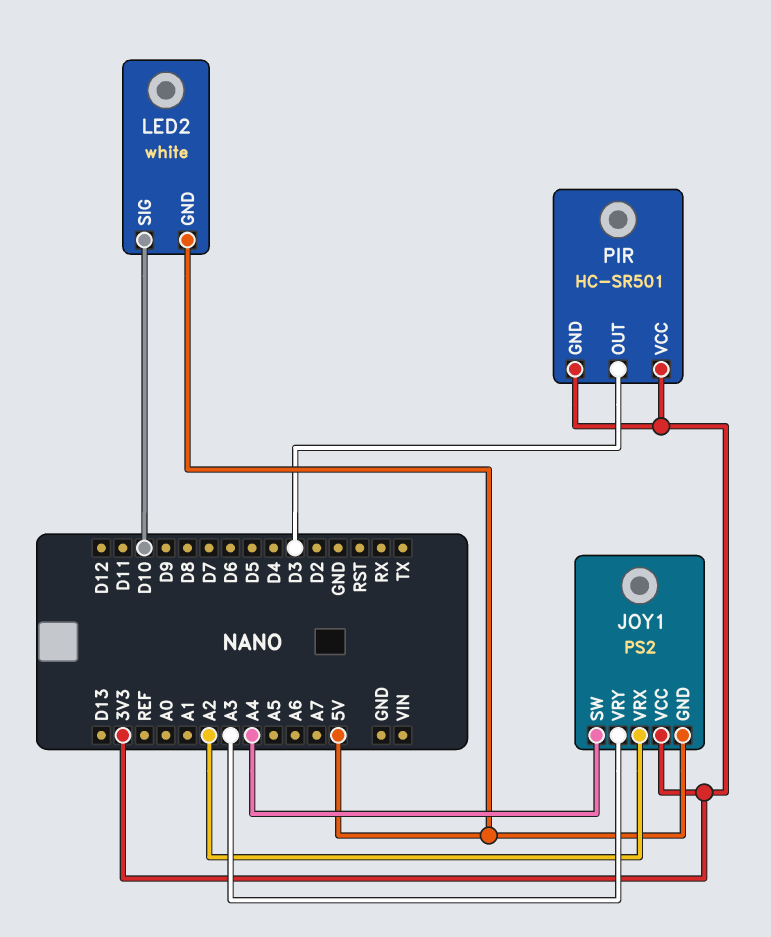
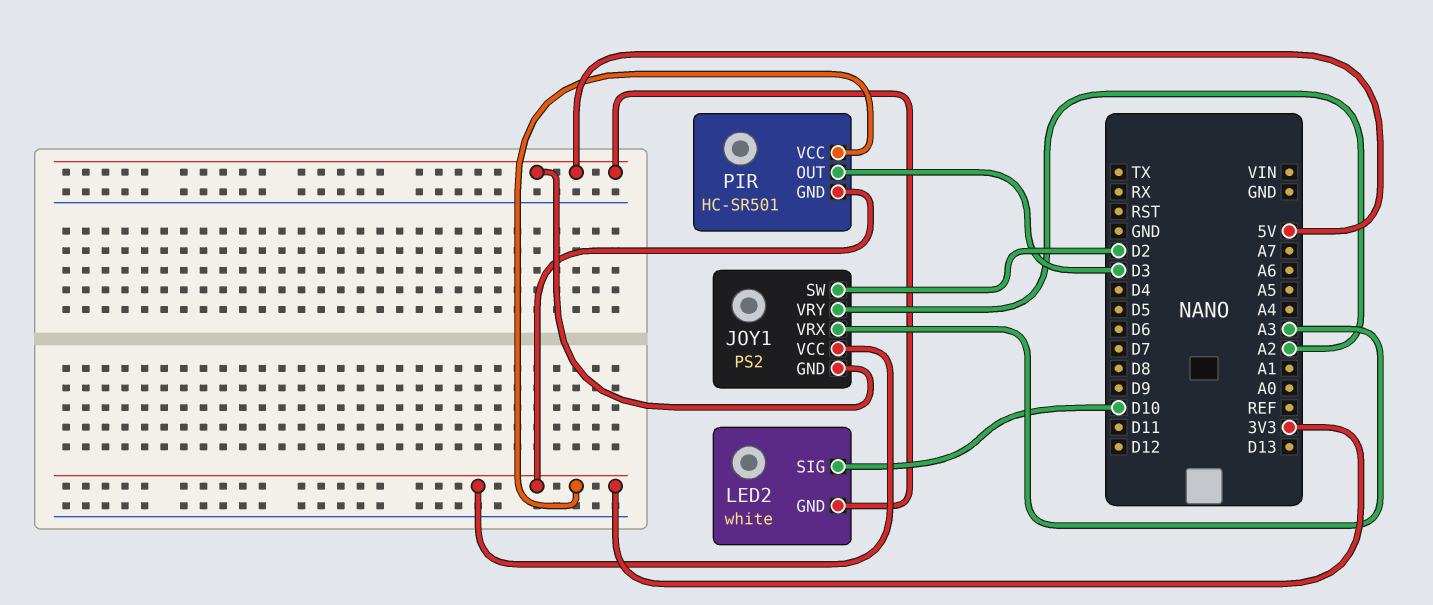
JOY1 pin SW: A4 -> D2
JOY1 pin VRX: A2 -> A3
JOY1 pin VRY: A3 -> A2

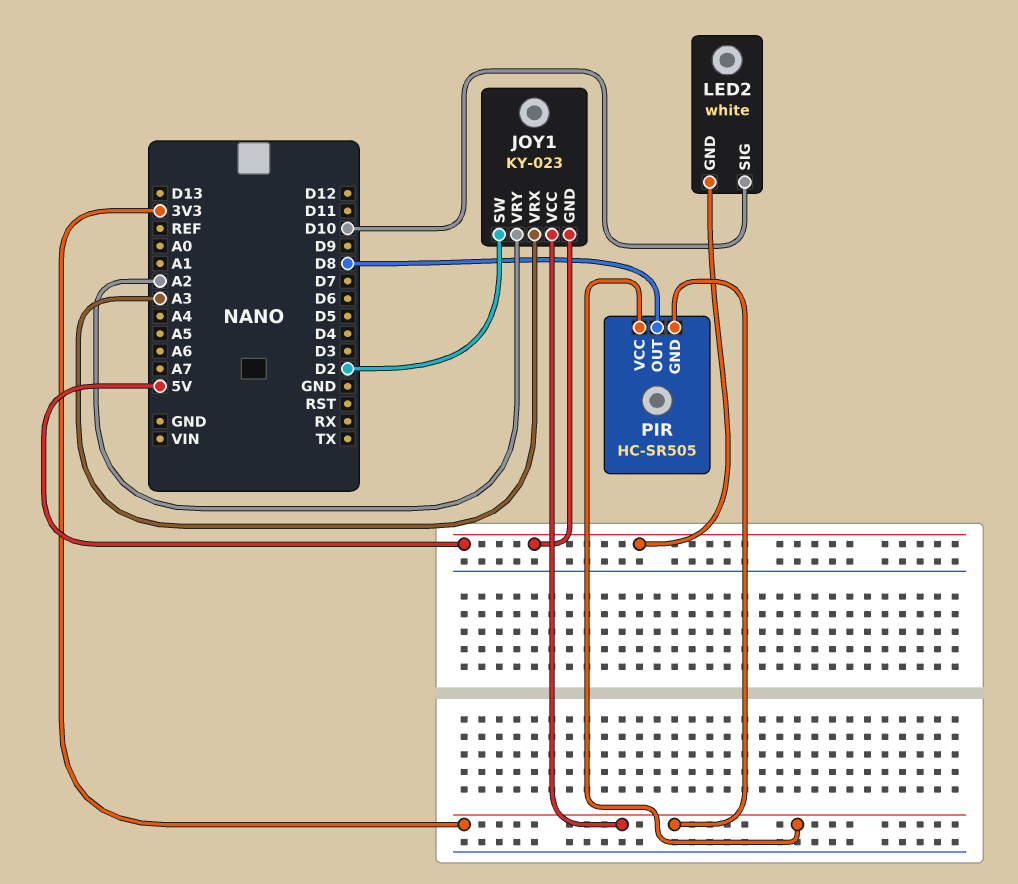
JOY1: PS2 -> KY-023
PIR: HC-SR501 -> HC-SR505
PIR pin OUT: D3 -> D8

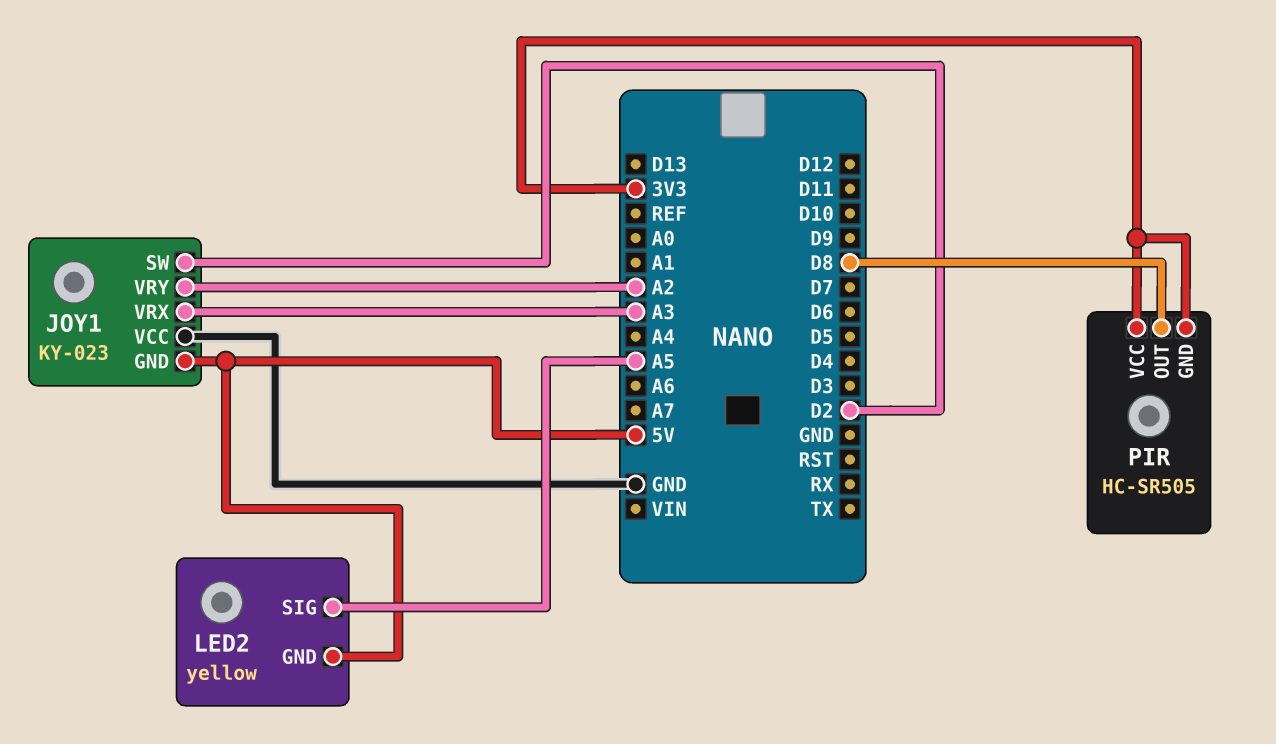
JOY1 pin VCC: 3V3 -> GND
LED2: white -> yellow
LED2 pin SIG: D10 -> A5

